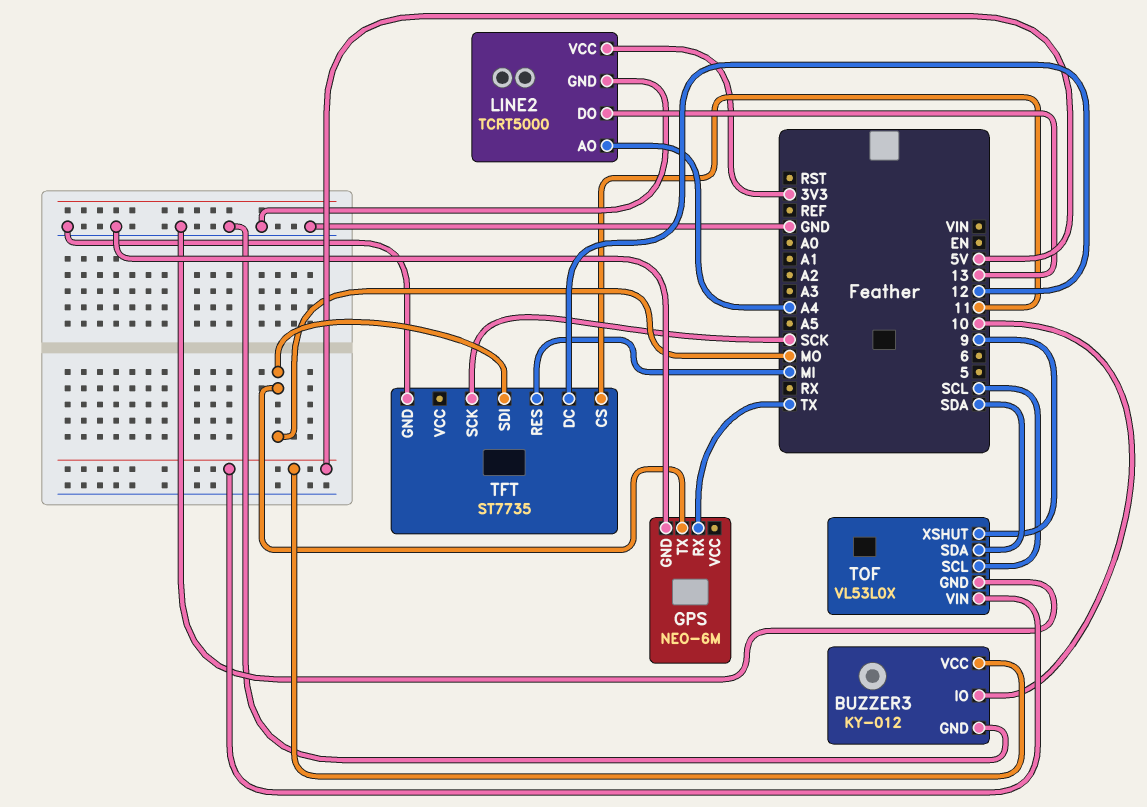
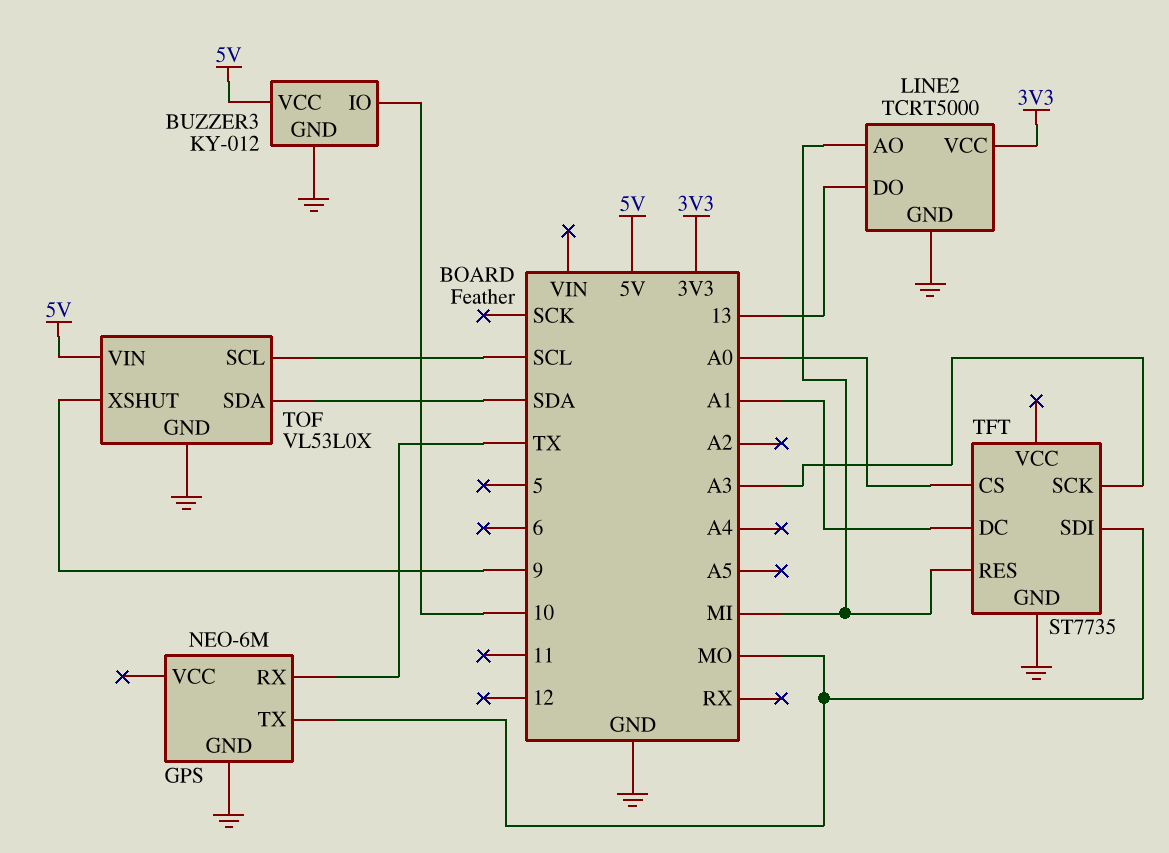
LINE2 pin AO: A4 -> MI
TFT pin CS: 11 -> A0
TFT pin DC: 12 -> A1
TFT pin SCK: SCK -> A3

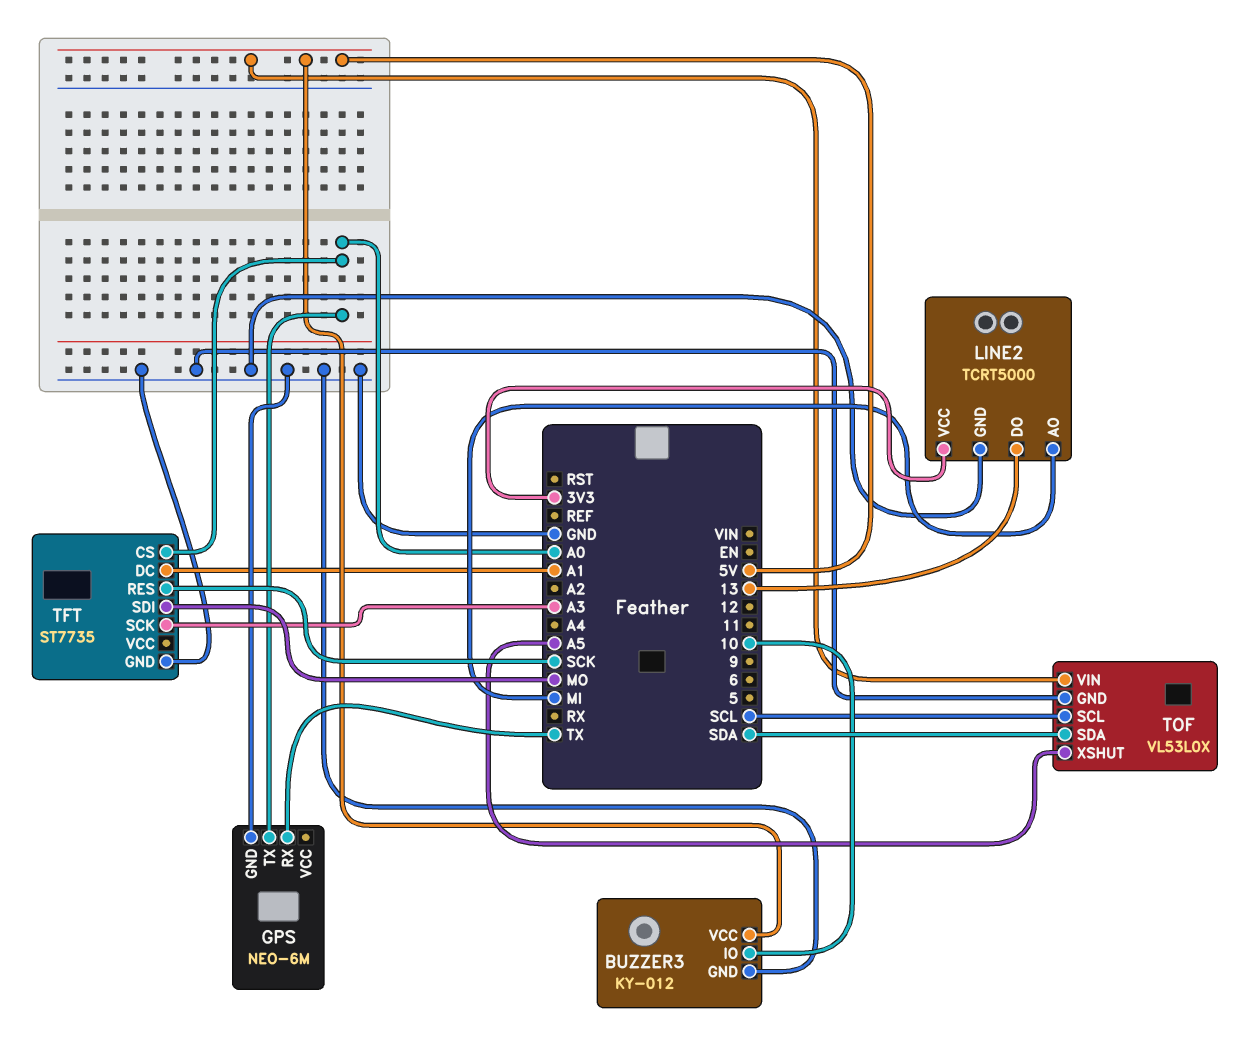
GPS pin TX: MO -> A0
TFT pin RES: MI -> SCK
TOF pin XSHUT: 9 -> A5

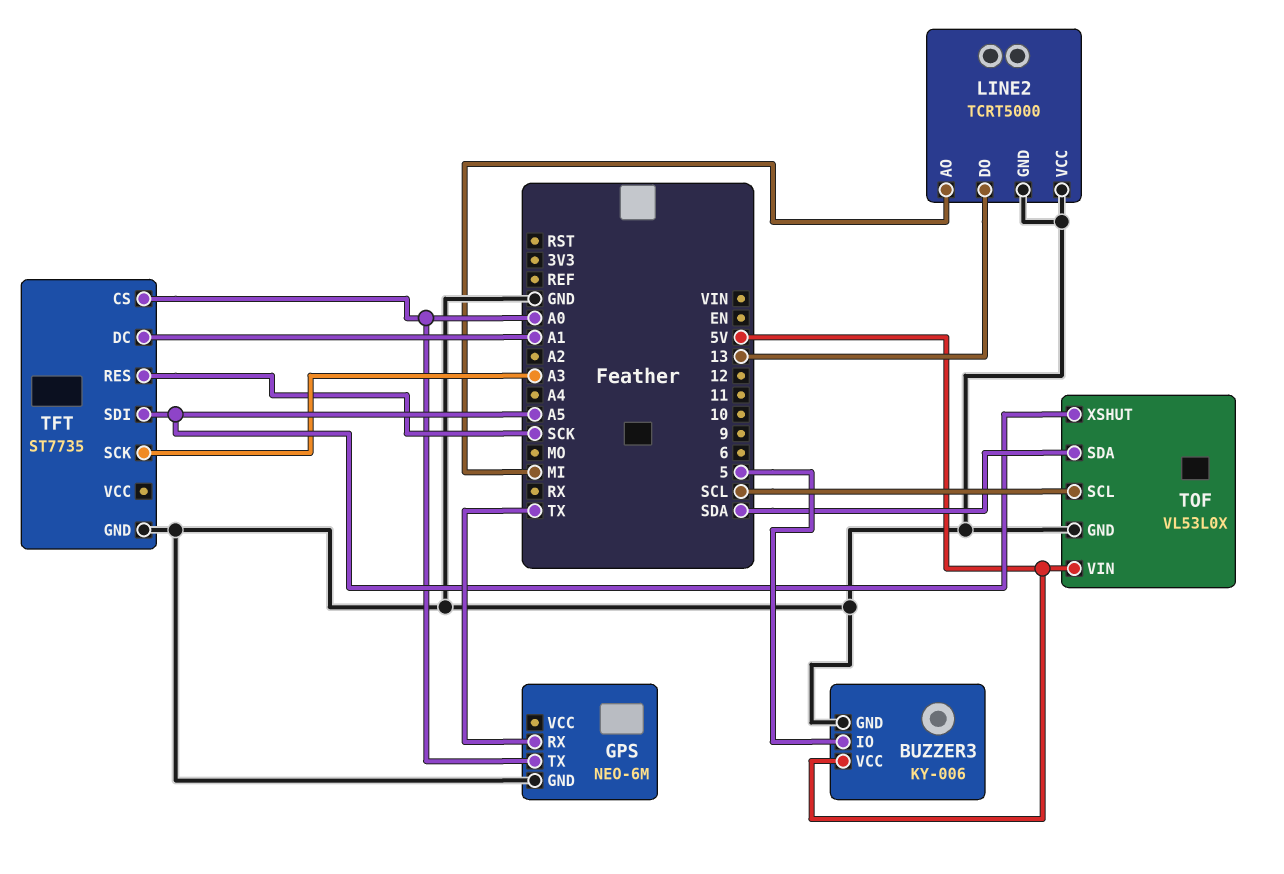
BUZZER3: KY-012 -> KY-006
BUZZER3 pin IO: 10 -> 5
LINE2 pin VCC: 3V3 -> GND
TFT pin SDI: MO -> A5

